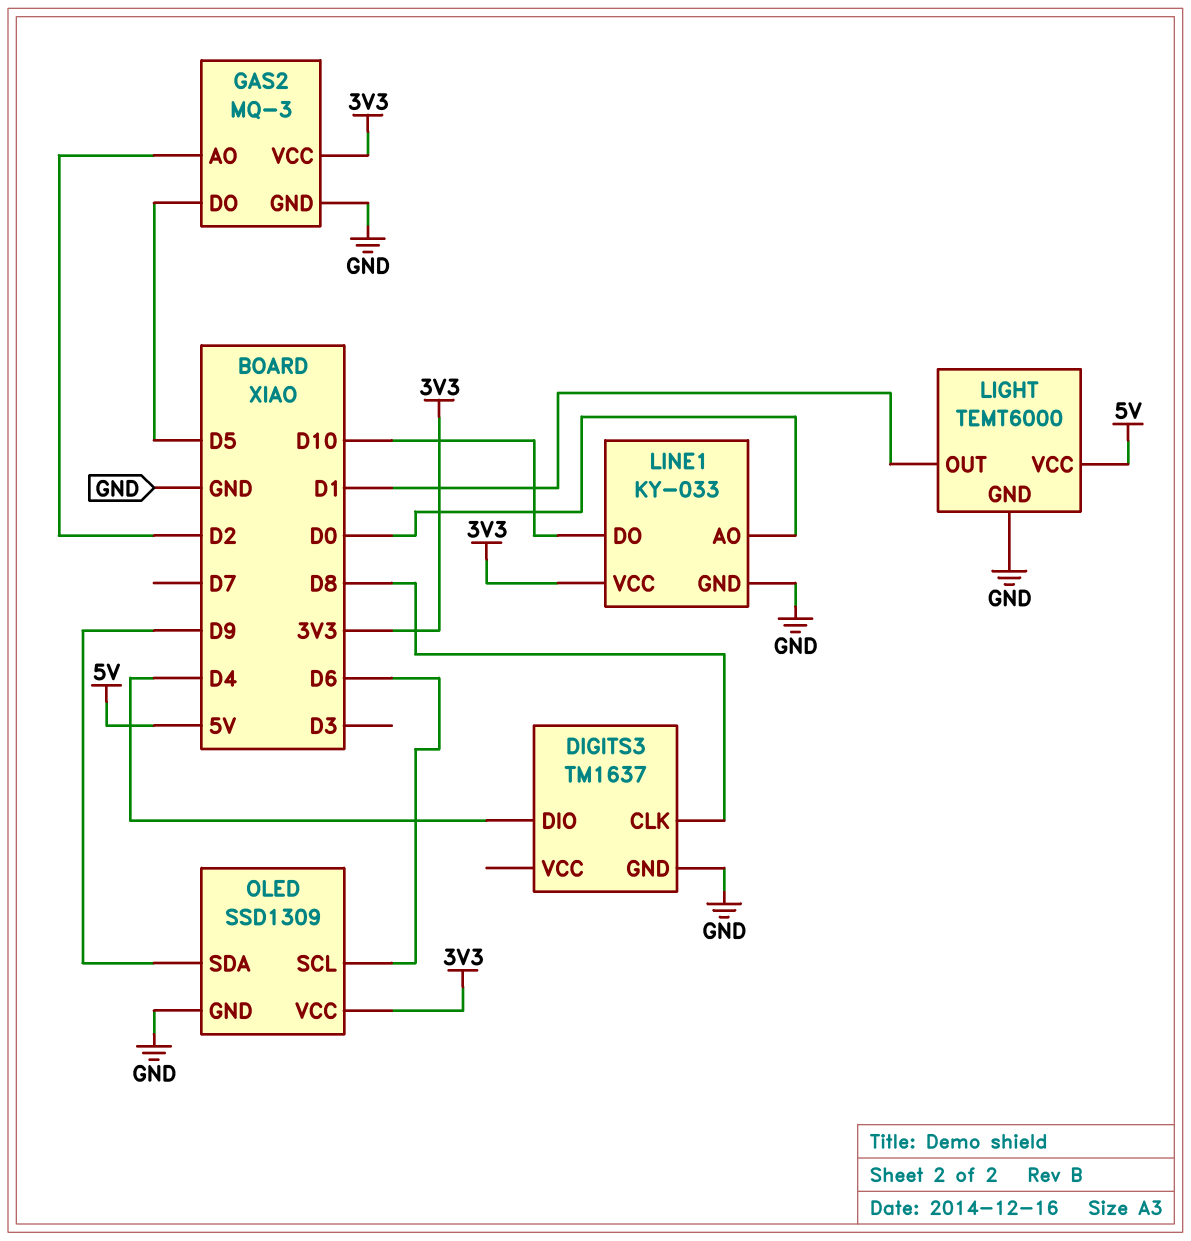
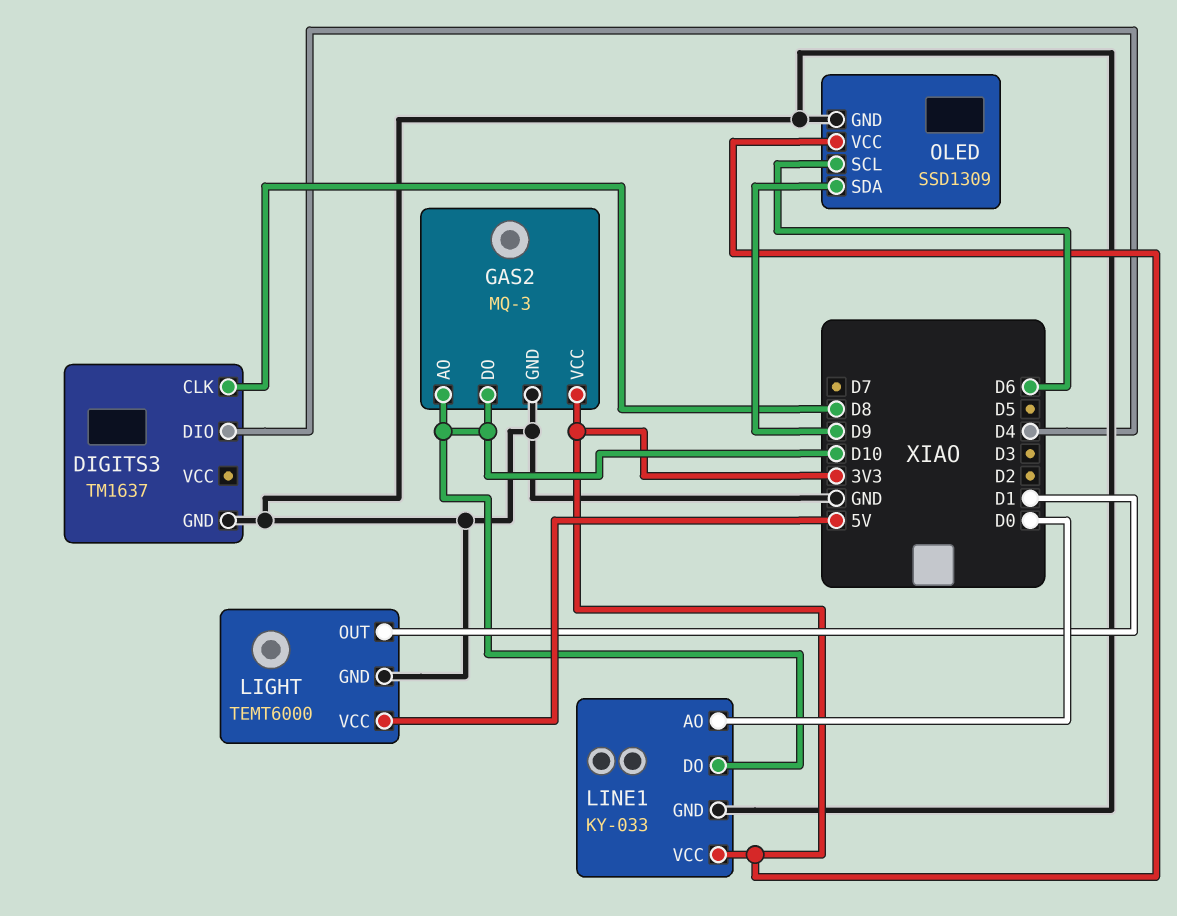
GAS2 pin AO: D2 -> D10
GAS2 pin DO: D5 -> D10

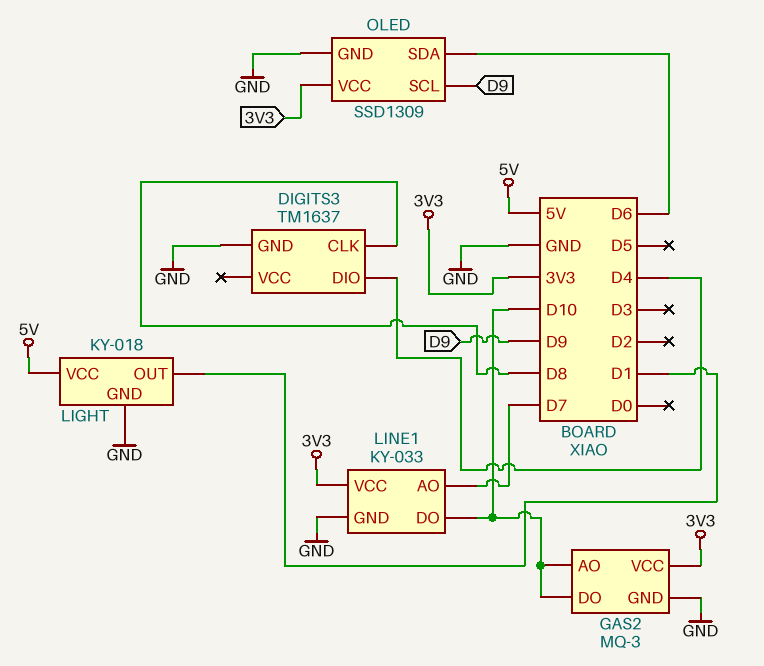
LIGHT: TEMT6000 -> KY-018
LINE1 pin AO: D0 -> D7
OLED pin SCL: D6 -> D9
OLED pin SDA: D9 -> D6

